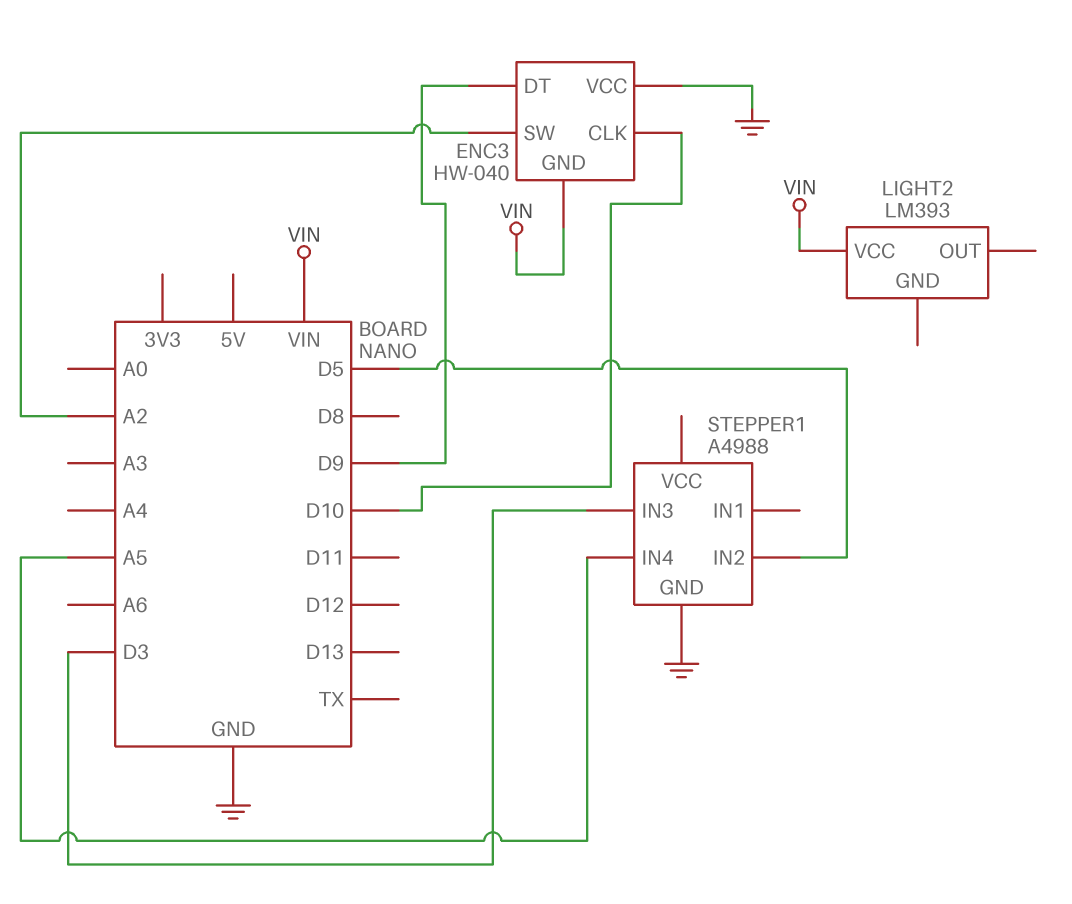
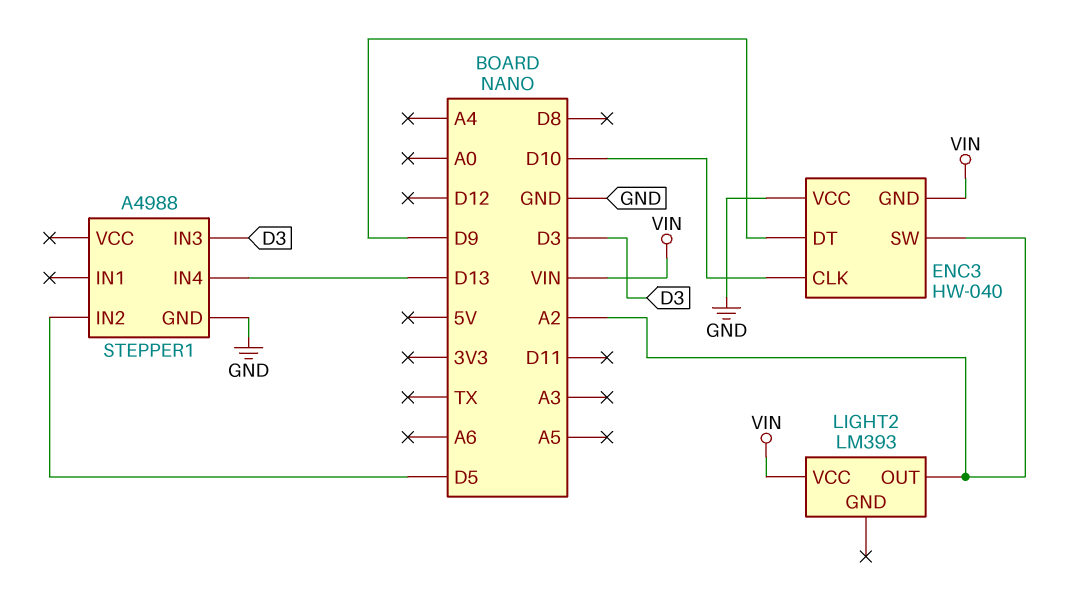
LIGHT2 pin OUT: none -> A2
STEPPER1 pin IN4: A5 -> D13

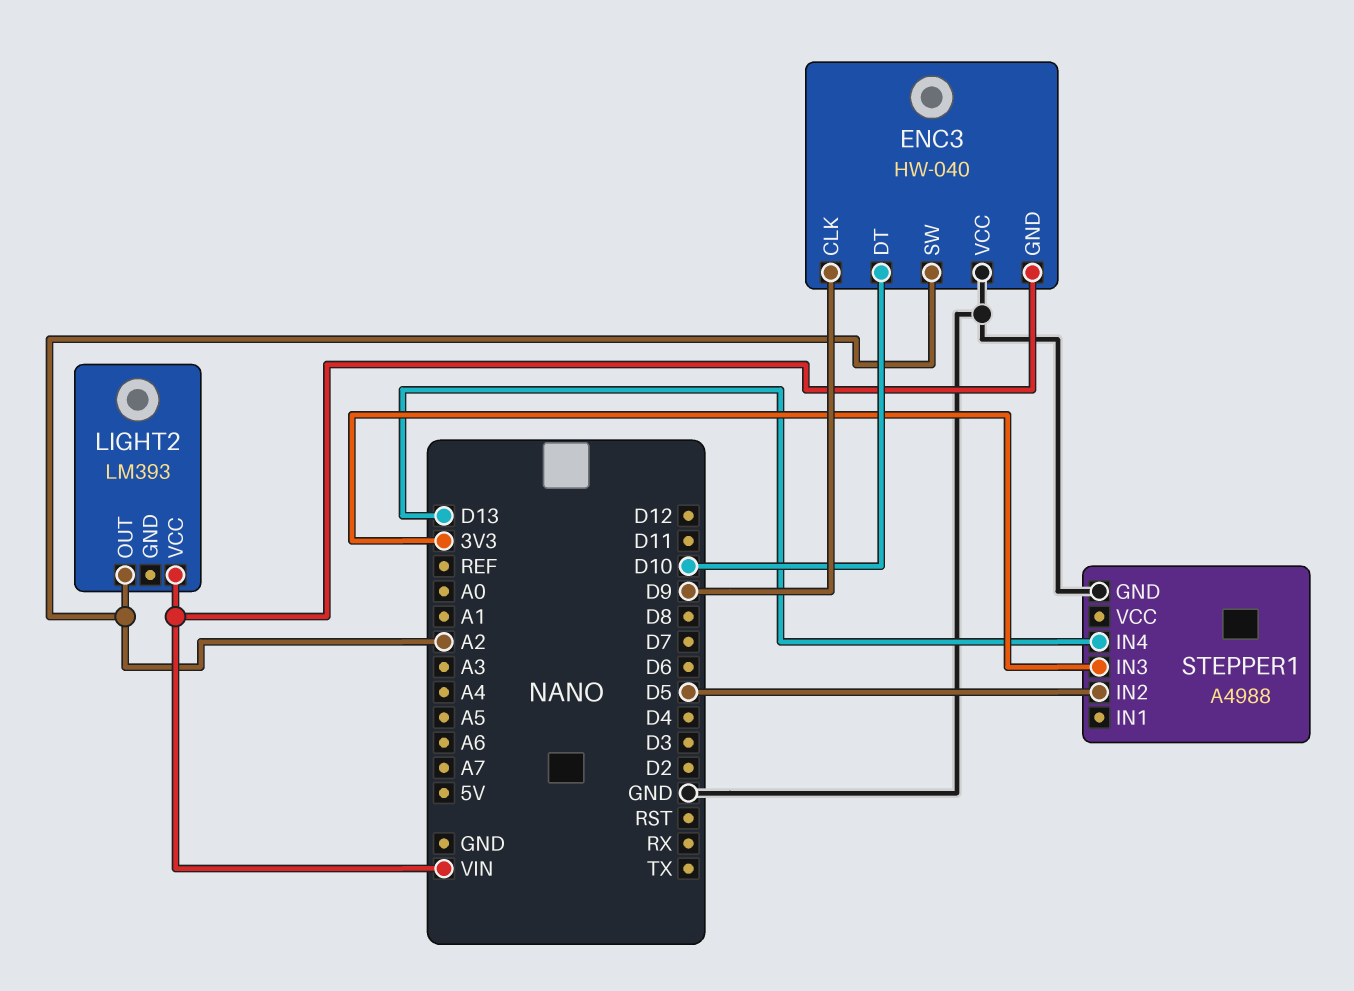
ENC3 pin CLK: D10 -> D9
ENC3 pin DT: D9 -> D10
STEPPER1 pin IN3: D3 -> 3V3

